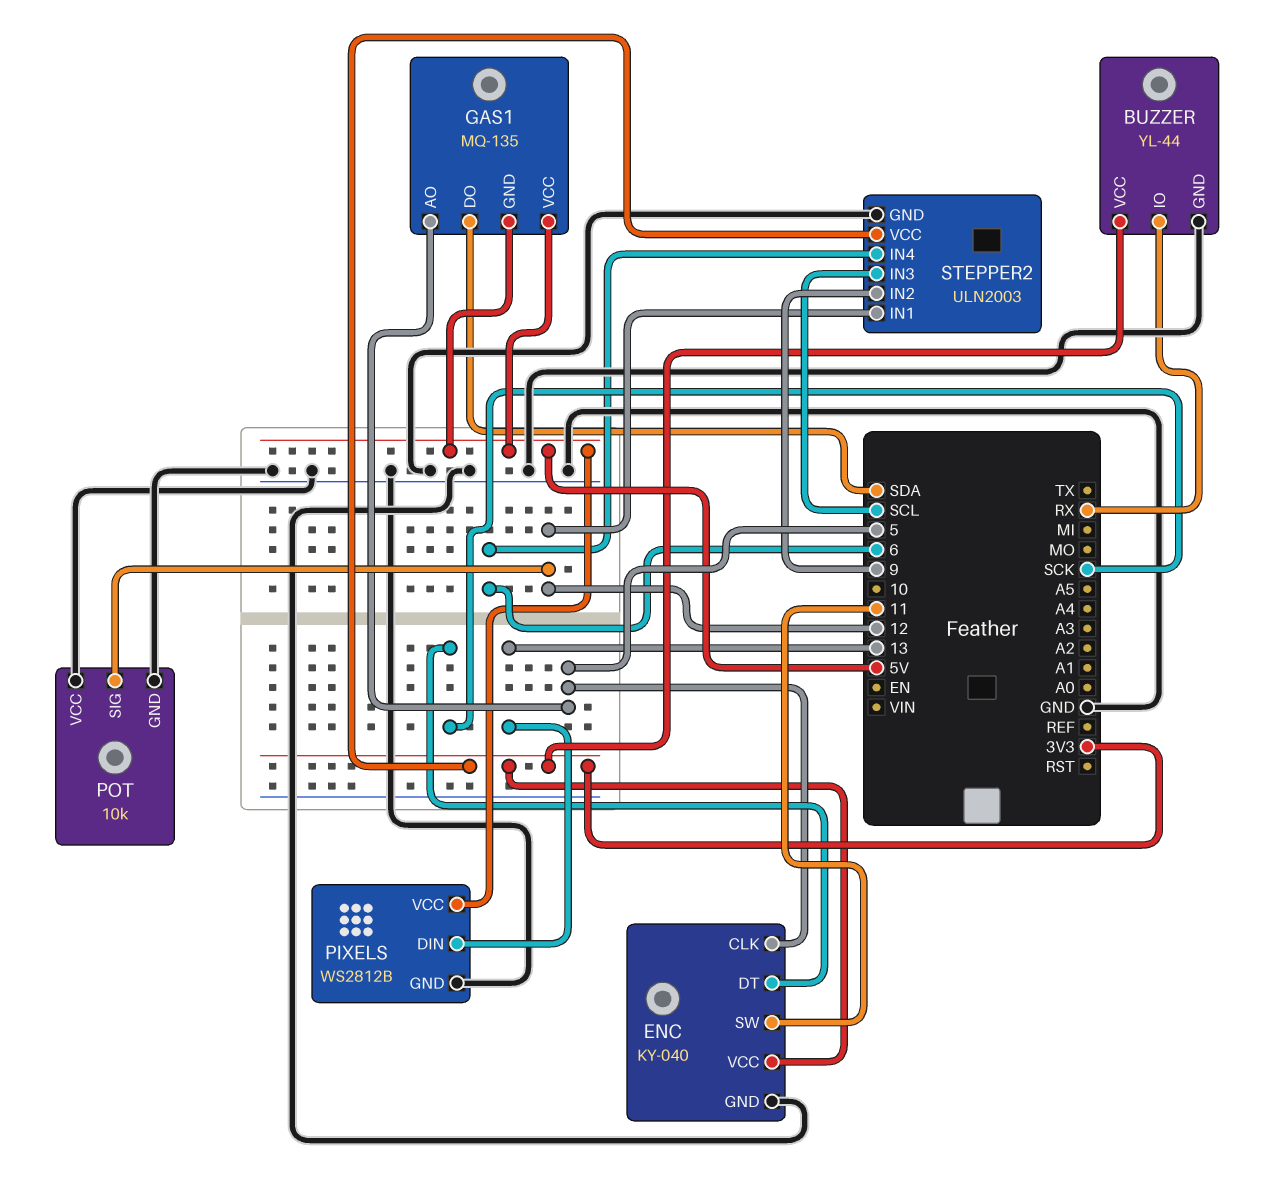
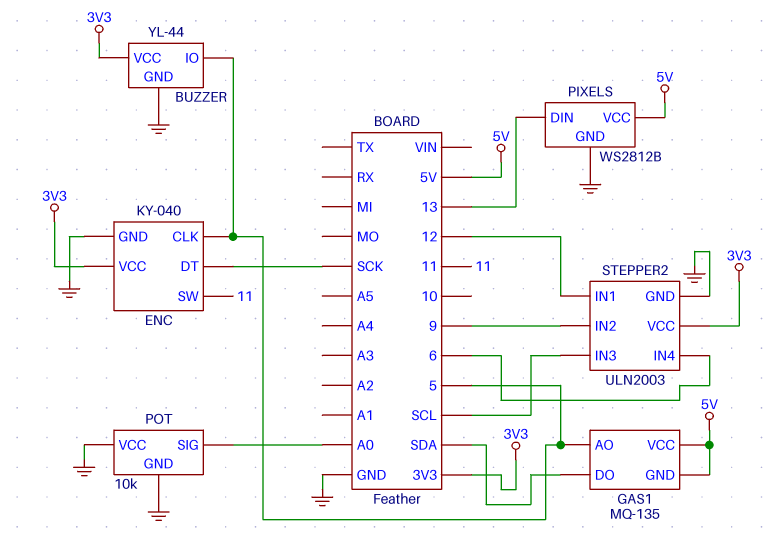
BUZZER pin IO: RX -> 5
POT pin SIG: 12 -> A0

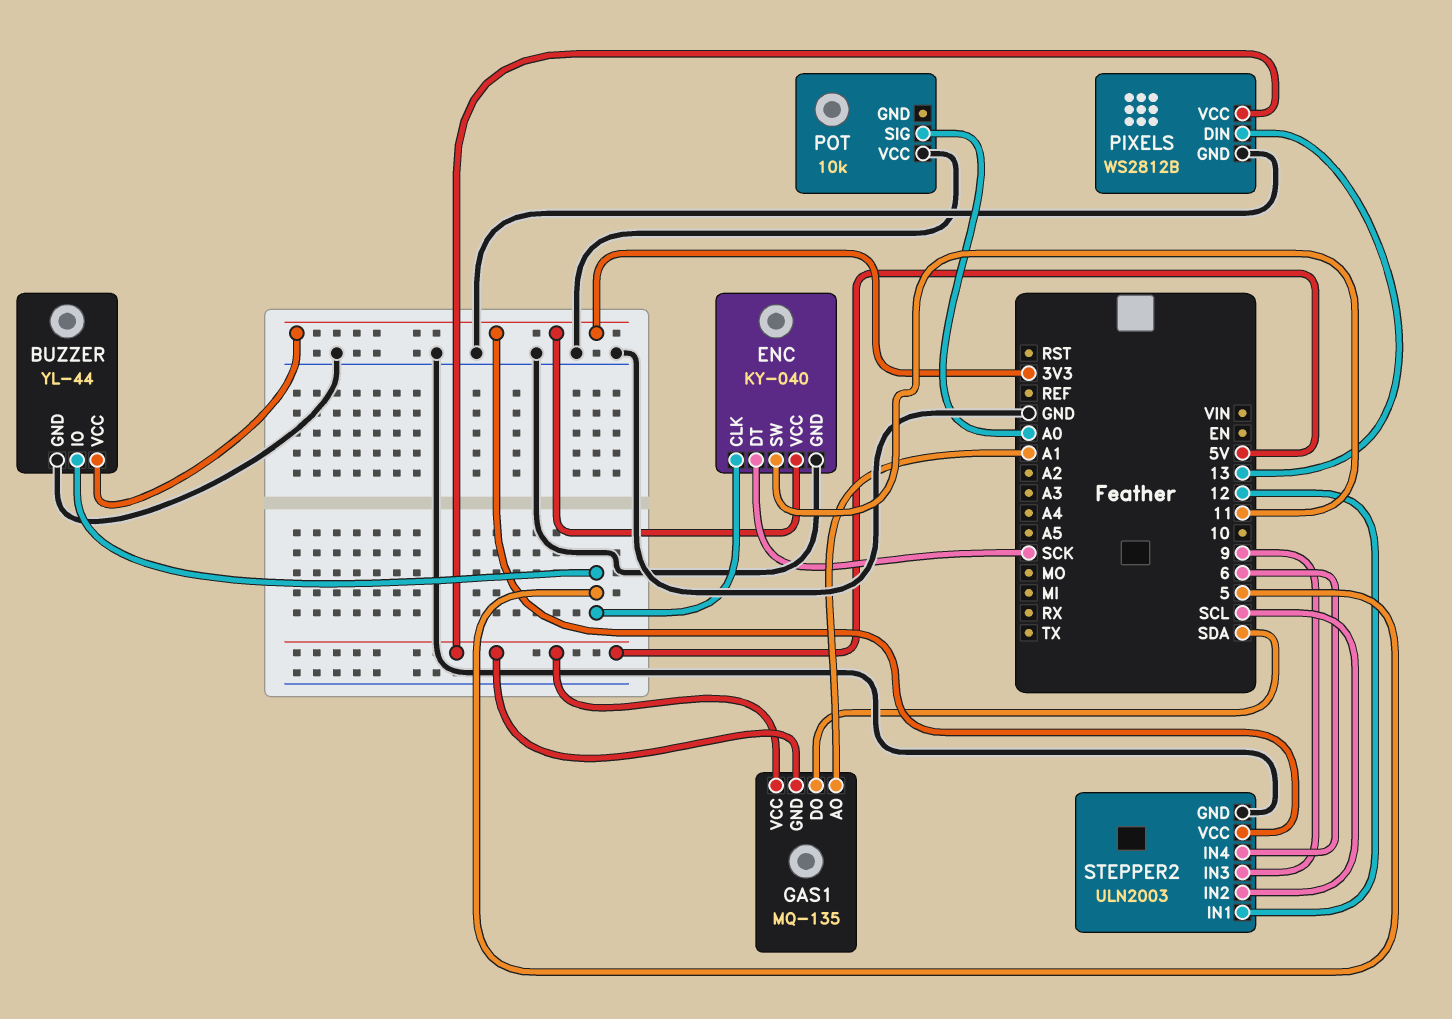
GAS1 pin AO: 5 -> A1
POT pin GND: GND -> none
STEPPER2 pin IN2: 9 -> SCL
STEPPER2 pin IN3: SCL -> 9

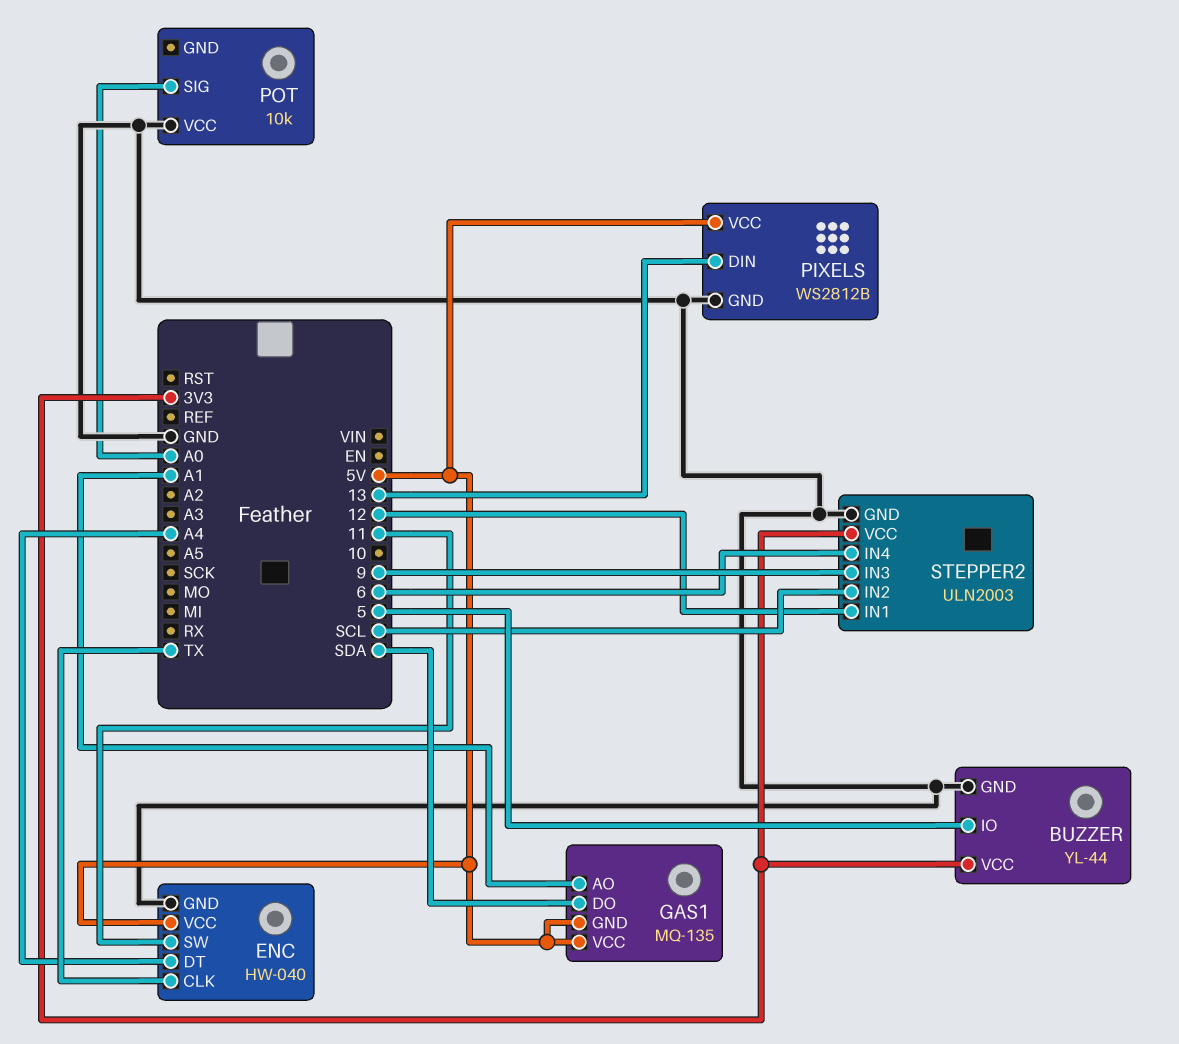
ENC: KY-040 -> HW-040
ENC pin CLK: 5 -> TX
ENC pin DT: SCK -> A4
ENC pin VCC: 3V3 -> 5V

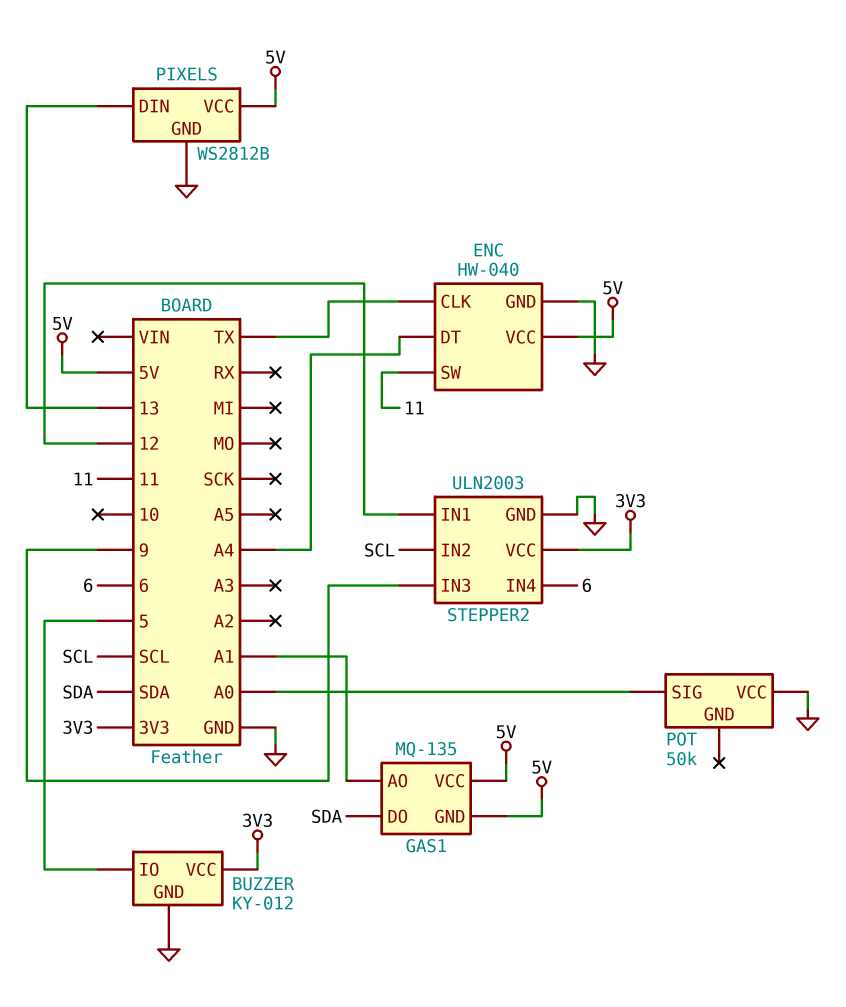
BUZZER: YL-44 -> KY-012
POT: 10k -> 50k

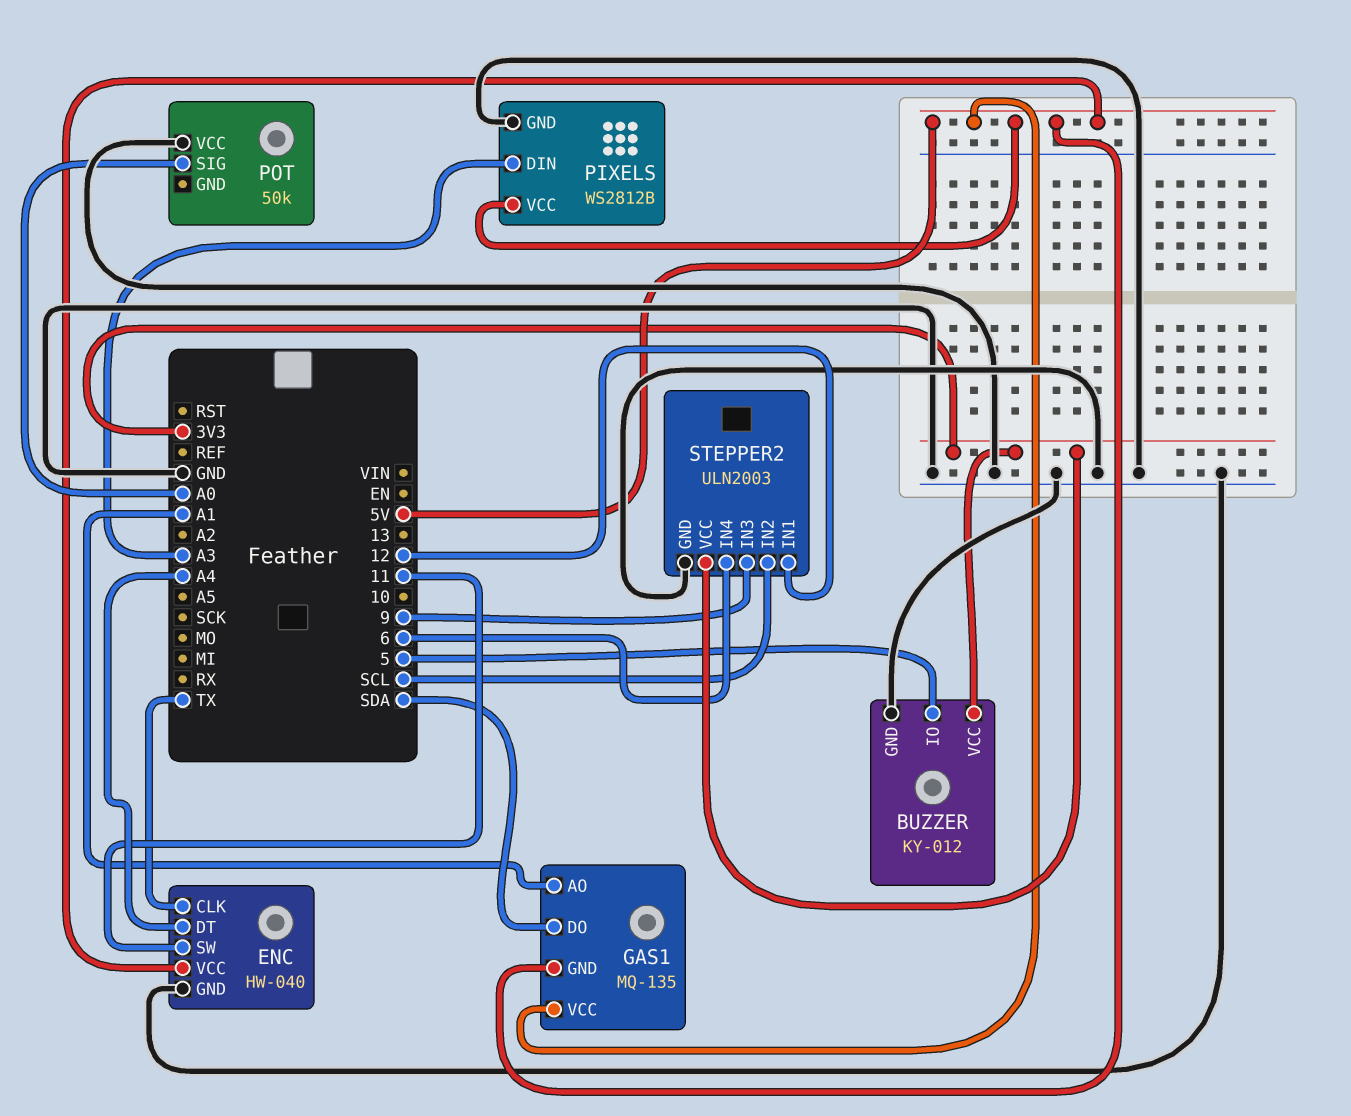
PIXELS pin DIN: 13 -> A3

